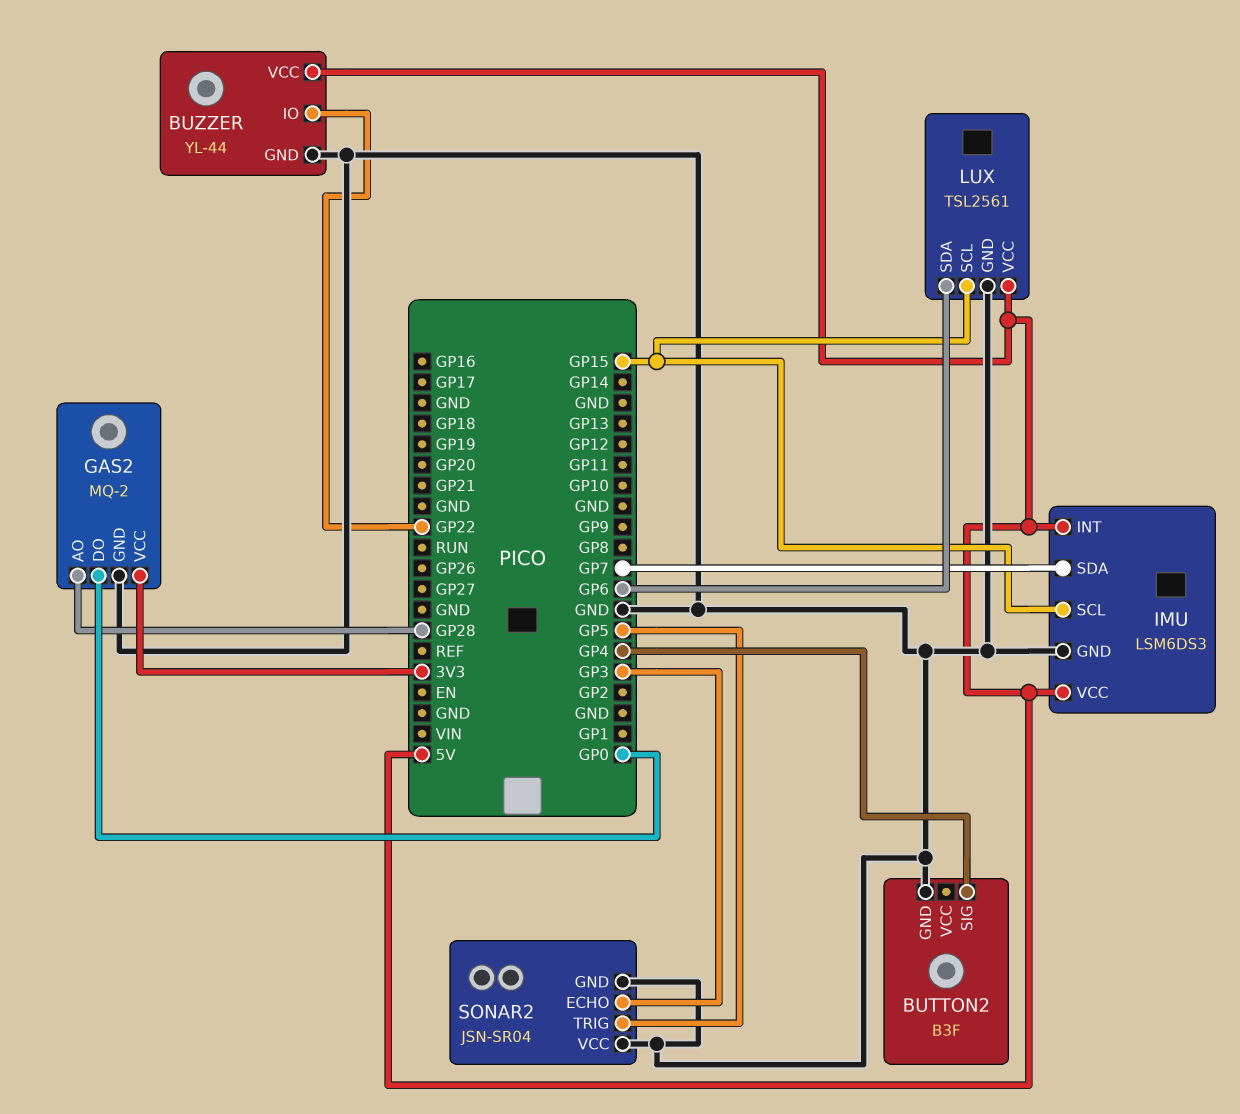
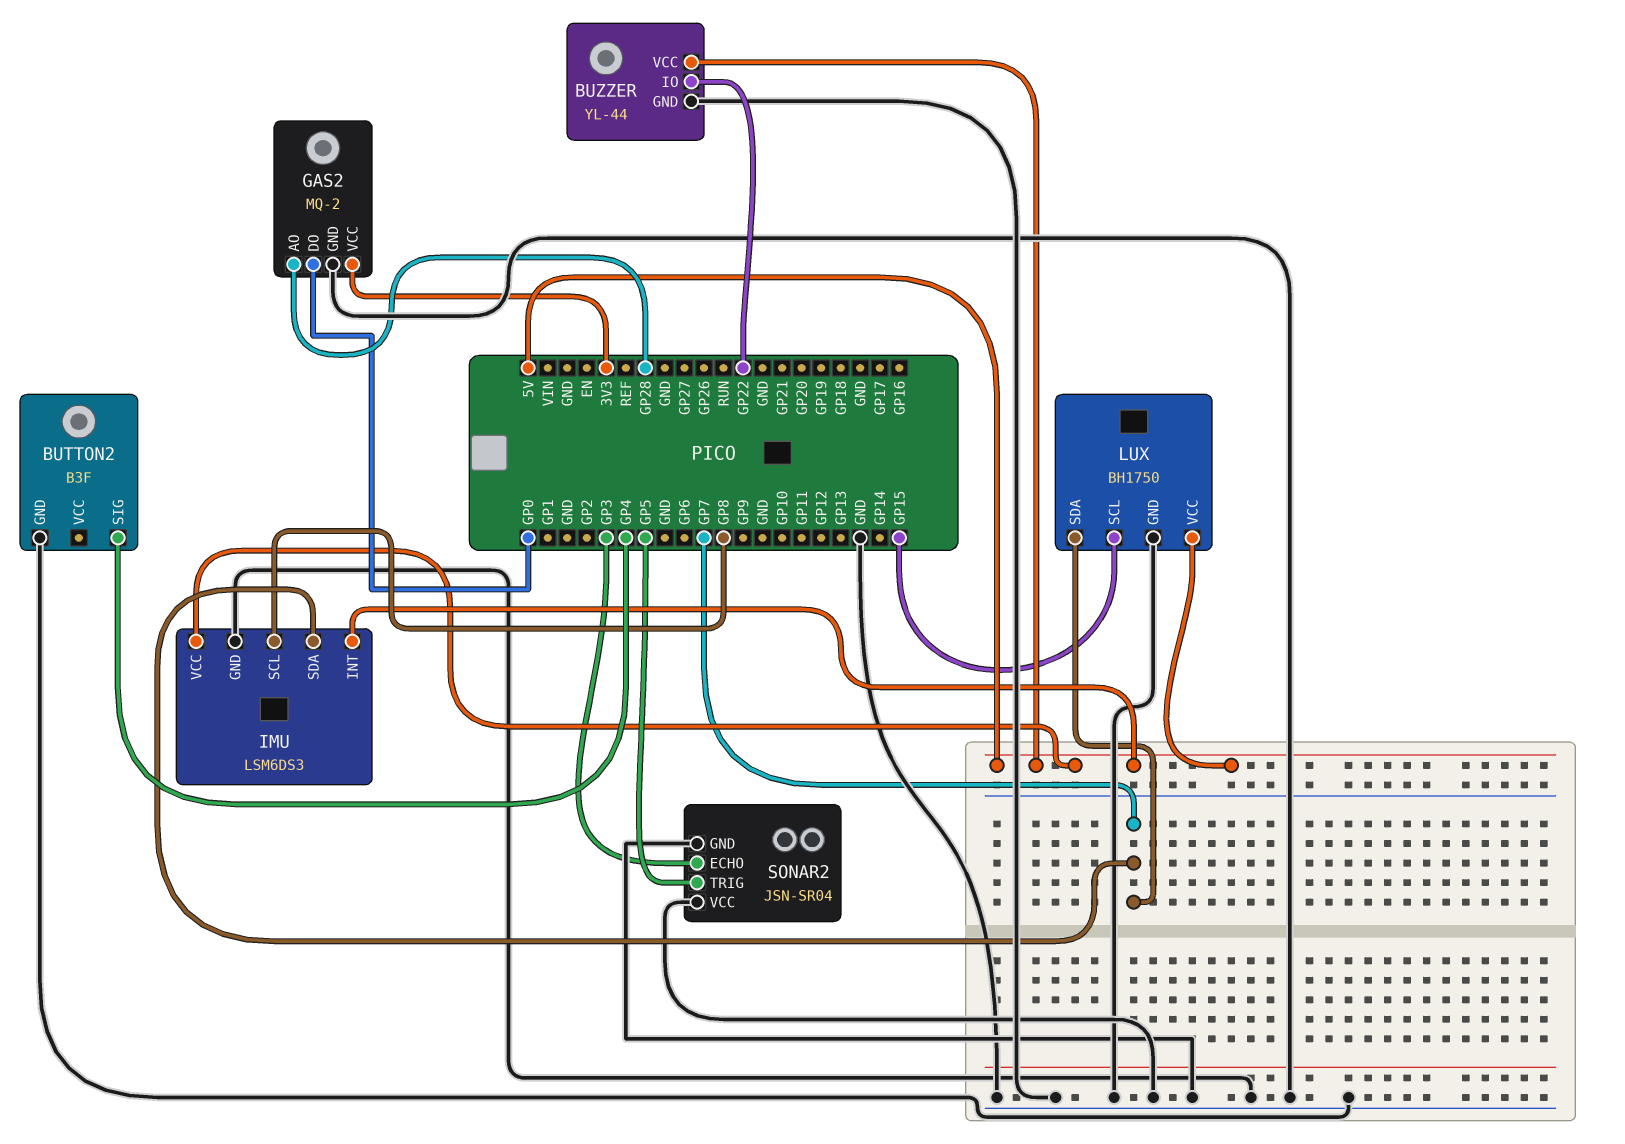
IMU pin SCL: GP15 -> GP8
LUX: TSL2561 -> BH1750
LUX pin SDA: GP6 -> GP7

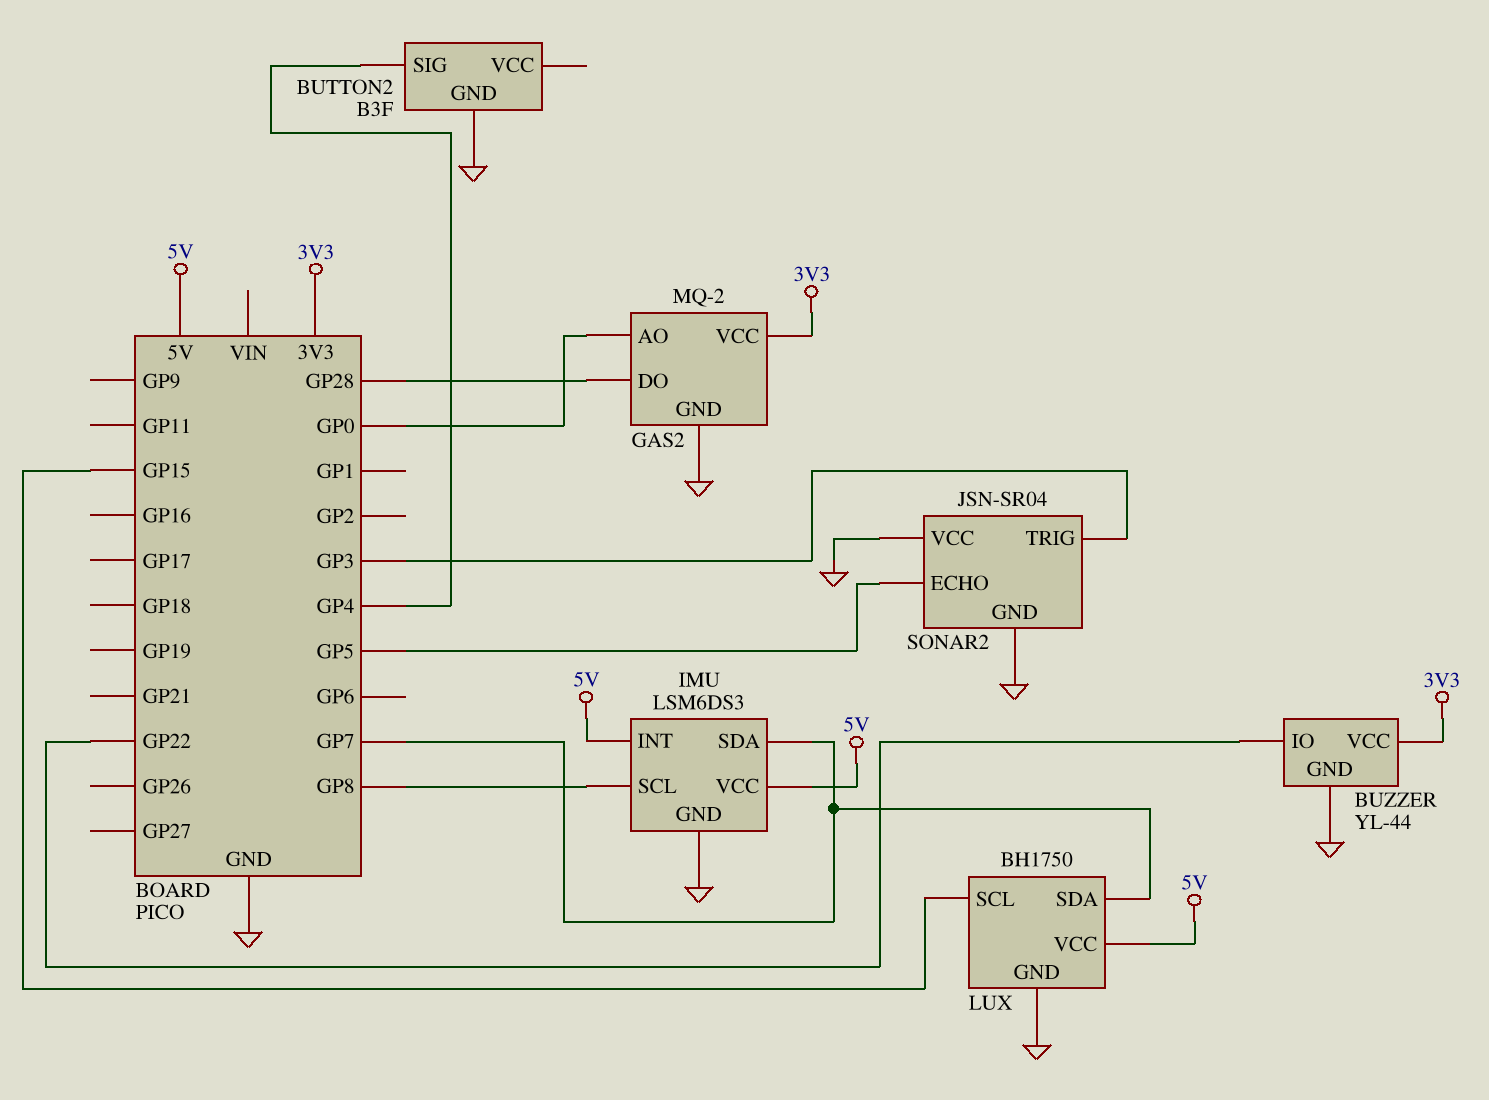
BUZZER pin VCC: 5V -> 3V3
GAS2 pin AO: GP28 -> GP0
GAS2 pin DO: GP0 -> GP28
SONAR2 pin ECHO: GP3 -> GP5
SONAR2 pin TRIG: GP5 -> GP3

